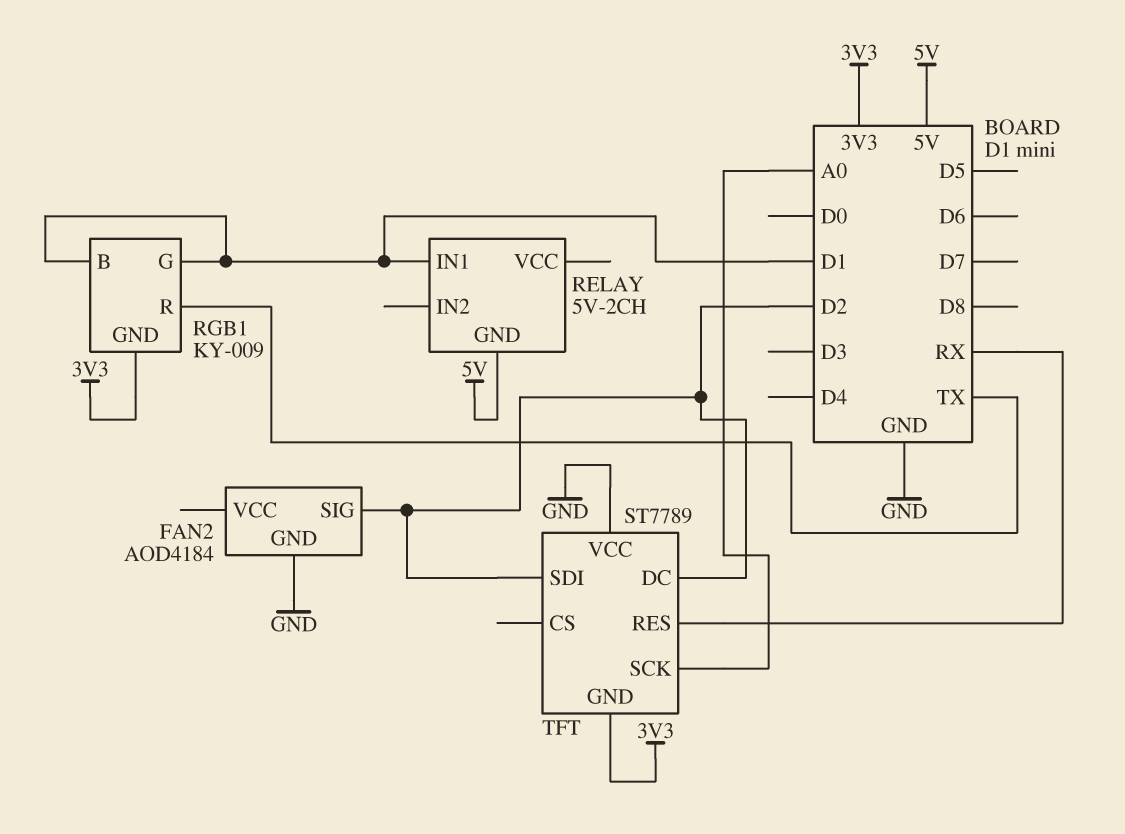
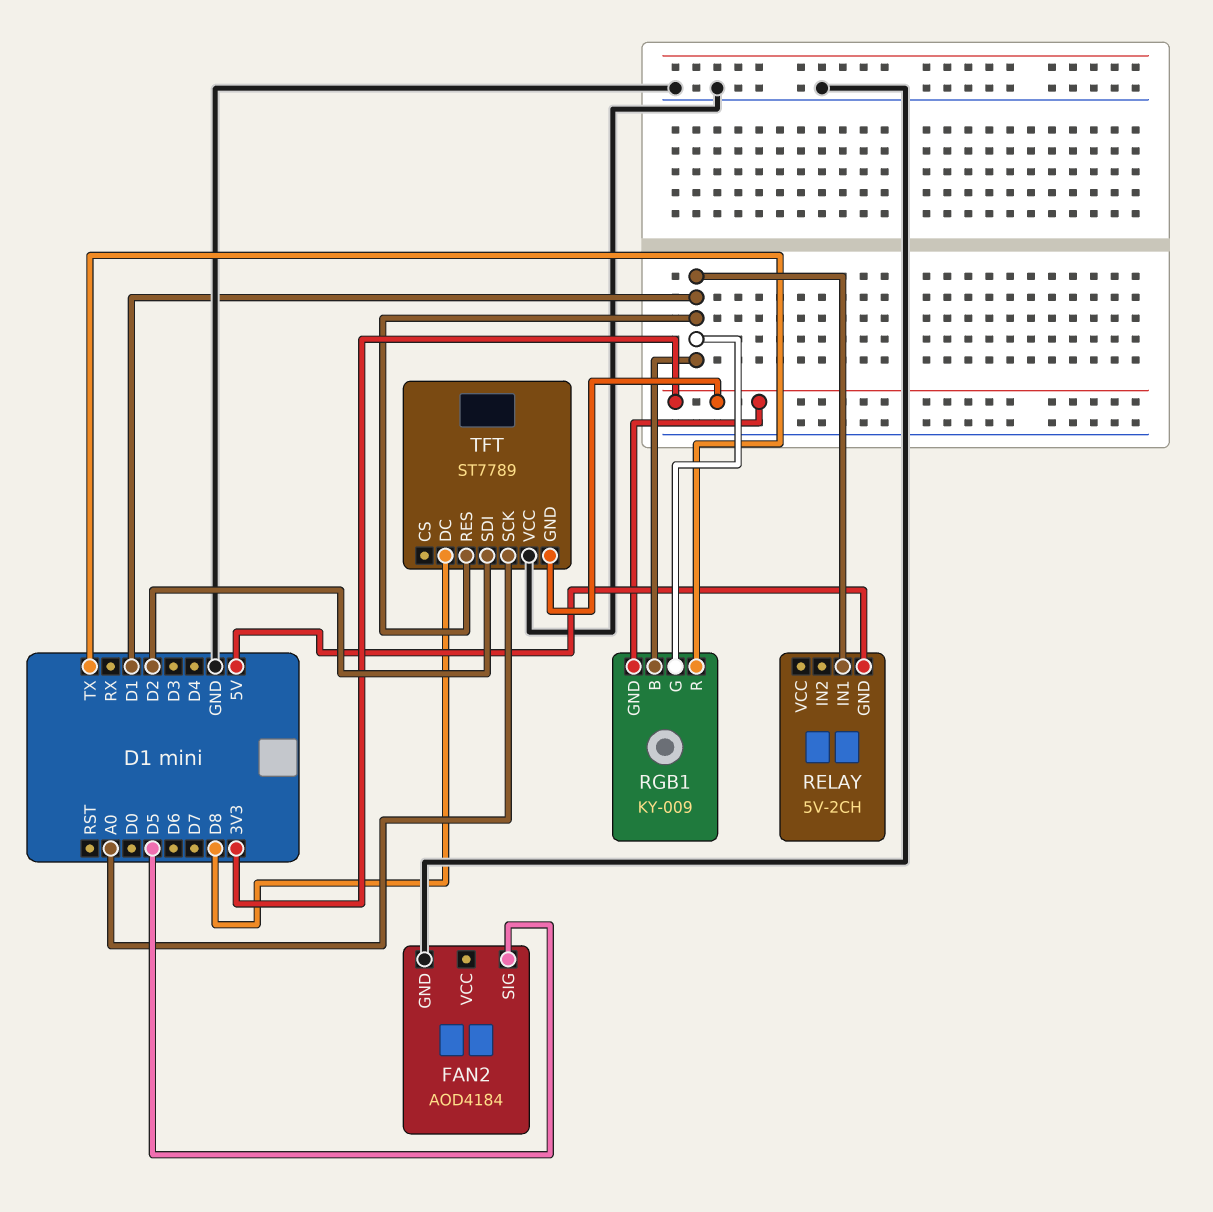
FAN2 pin SIG: D2 -> D5
TFT pin DC: D2 -> D8
TFT pin RES: RX -> D1

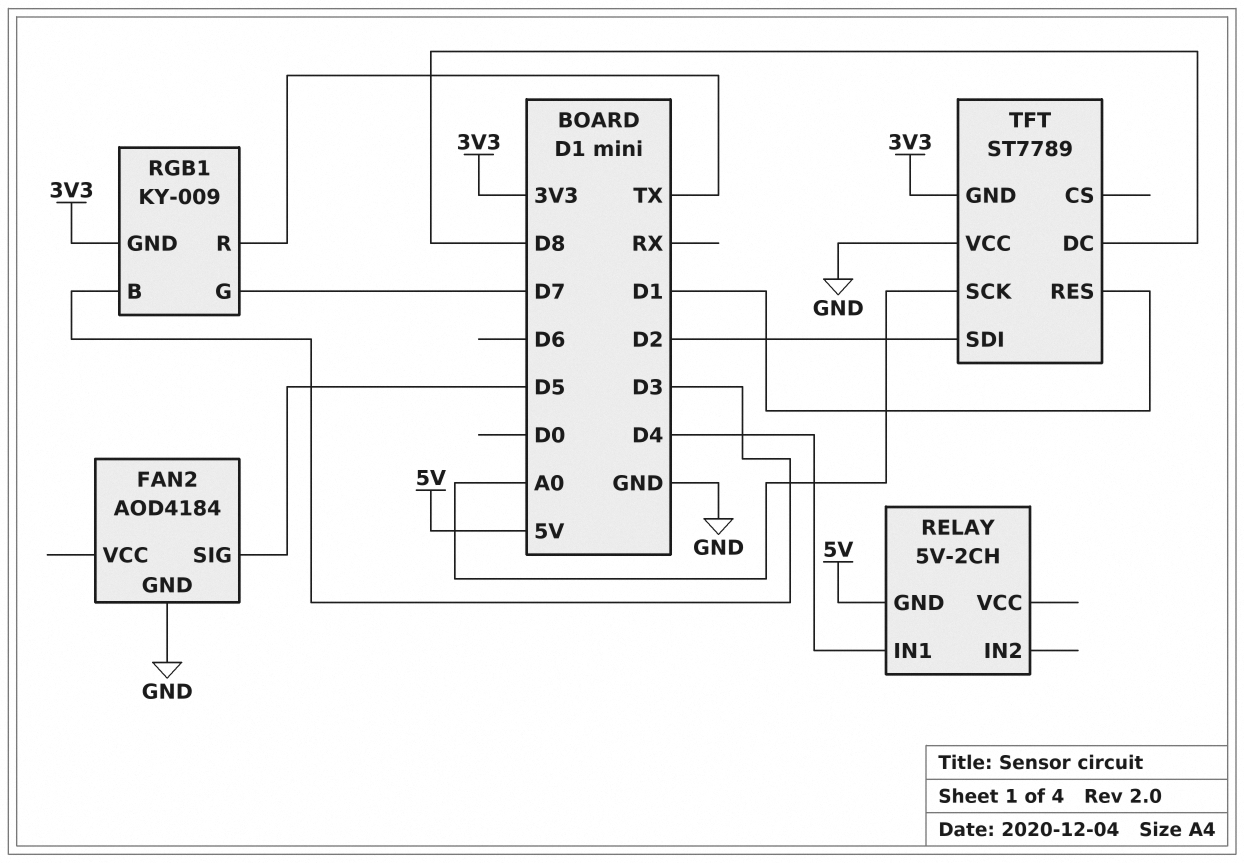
RELAY pin IN1: D1 -> D4
RGB1 pin B: D1 -> D3
RGB1 pin G: D1 -> D7

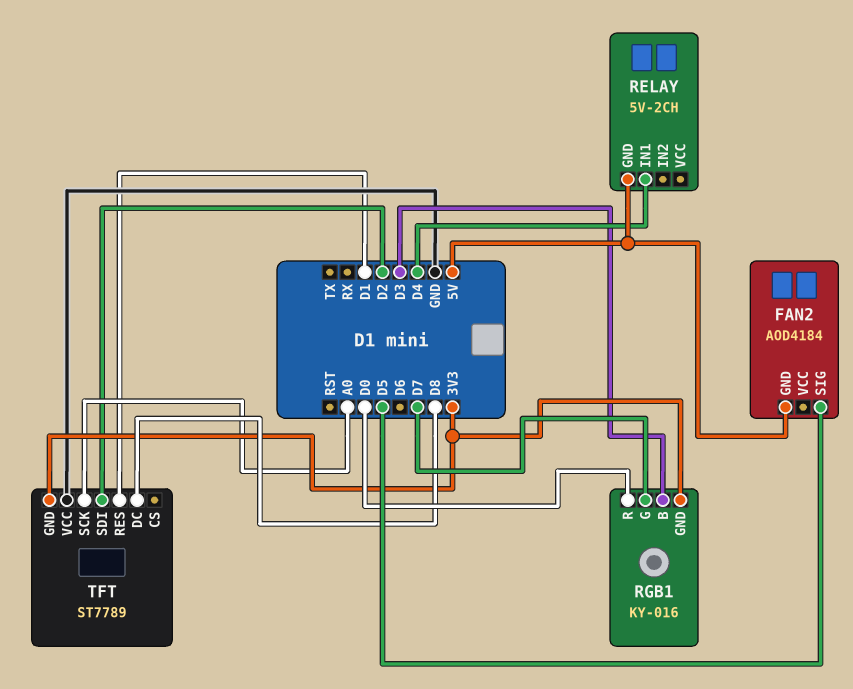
FAN2 pin GND: GND -> 5V
RGB1: KY-009 -> KY-016
RGB1 pin R: TX -> D0

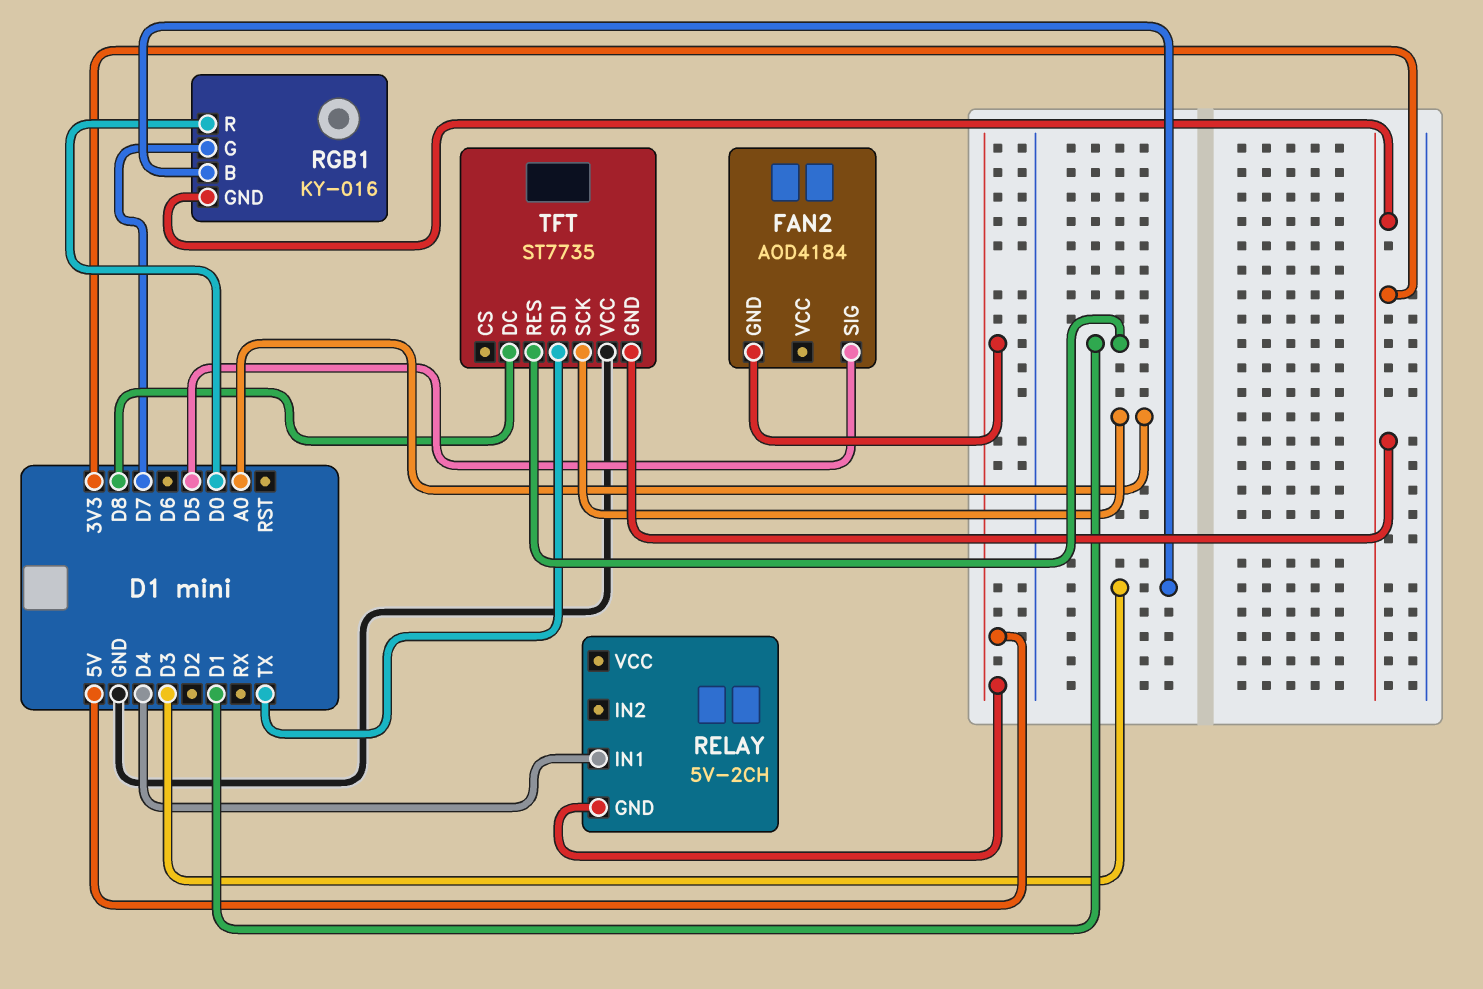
TFT: ST7789 -> ST7735
TFT pin SDI: D2 -> TX

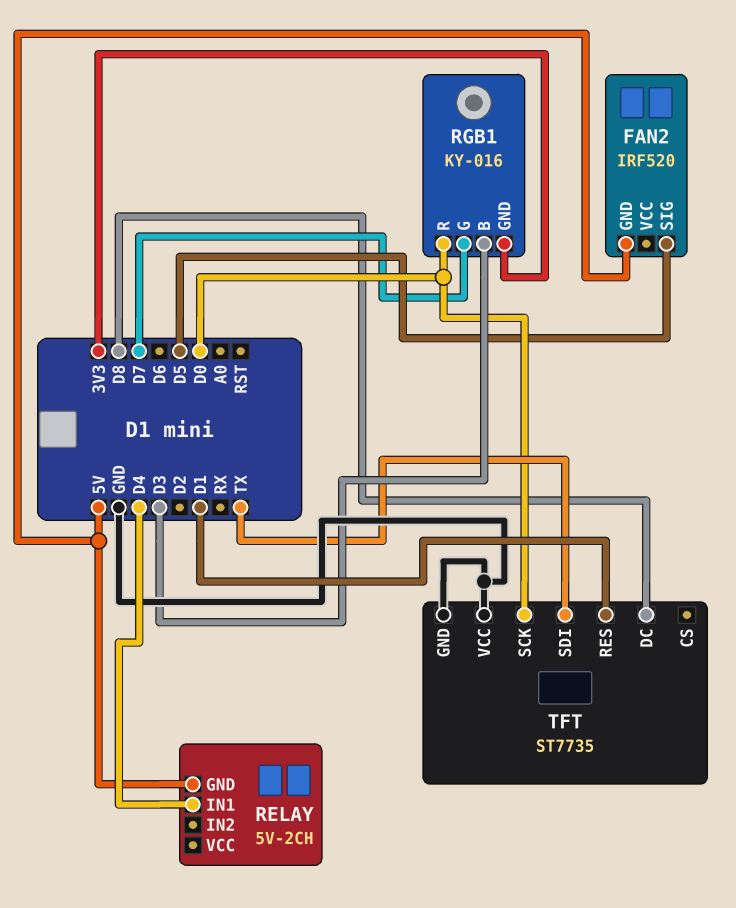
FAN2: AOD4184 -> IRF520
TFT pin GND: 3V3 -> GND
TFT pin SCK: A0 -> D0

